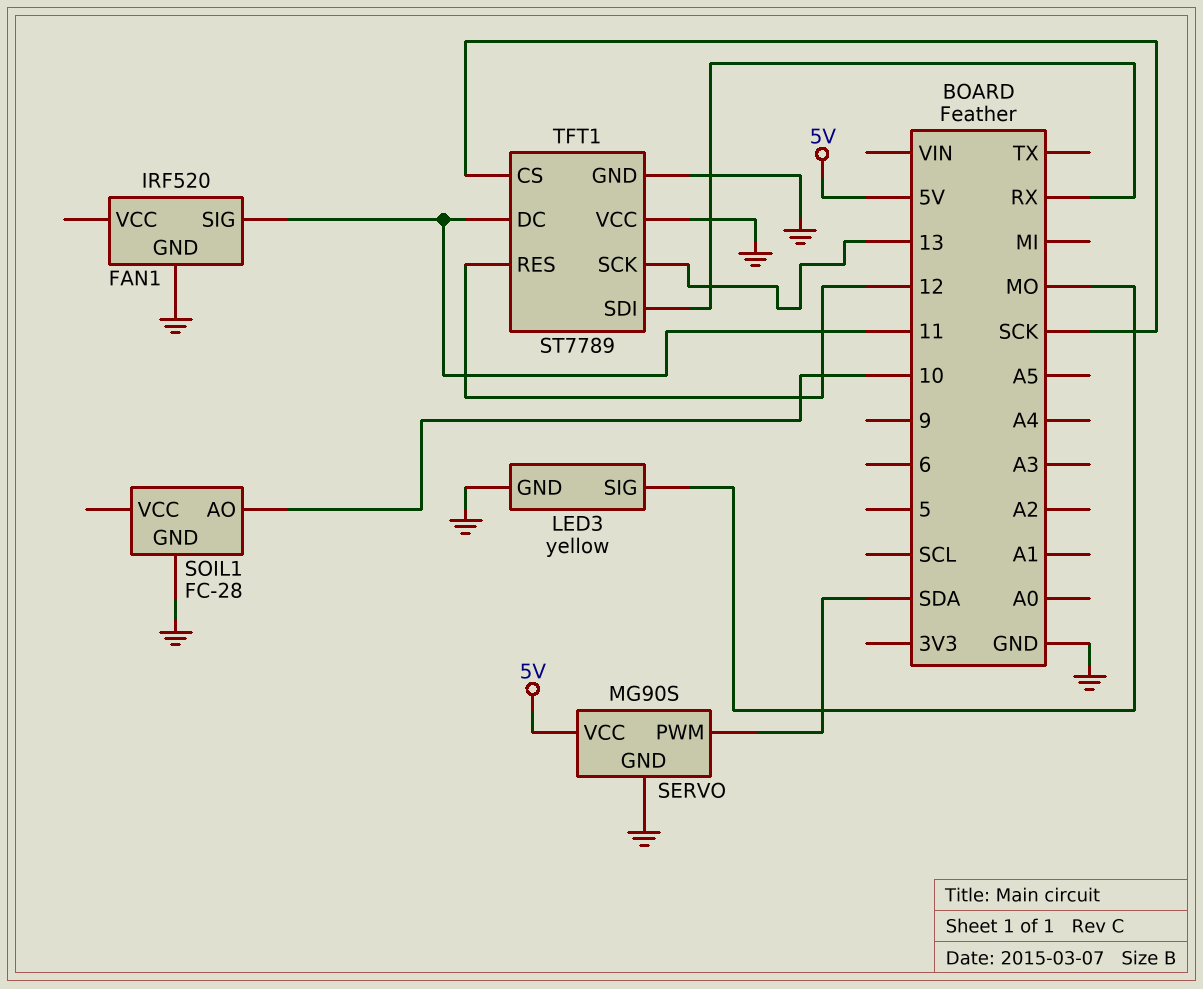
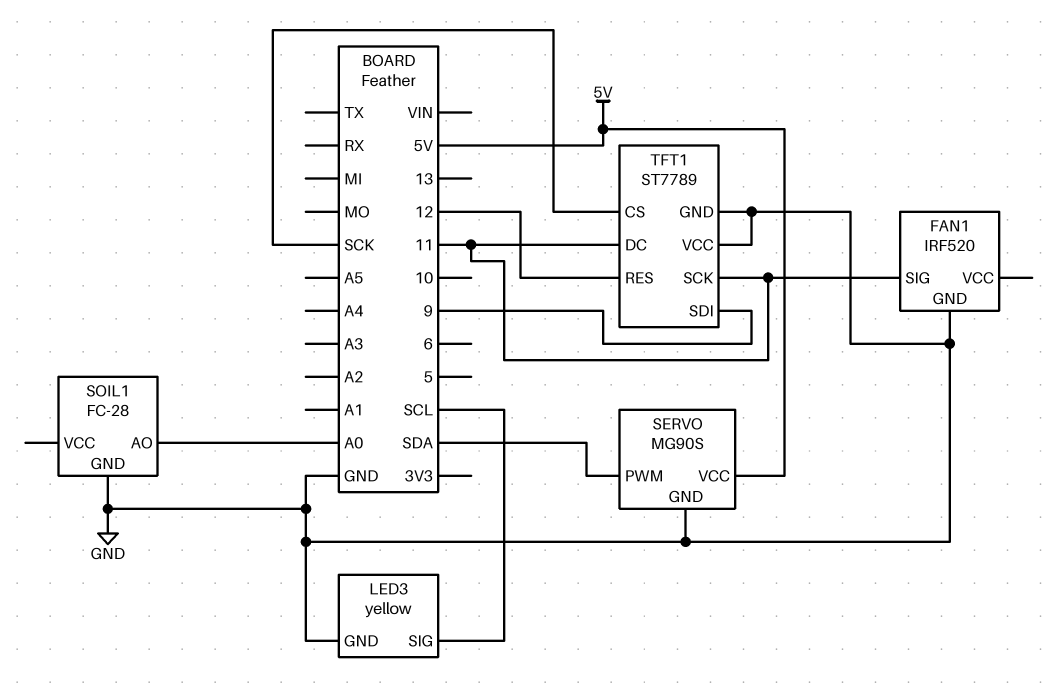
LED3 pin SIG: MO -> SCL
SOIL1 pin AO: 10 -> A0
TFT1 pin SCK: 13 -> 11
TFT1 pin SDI: RX -> 9

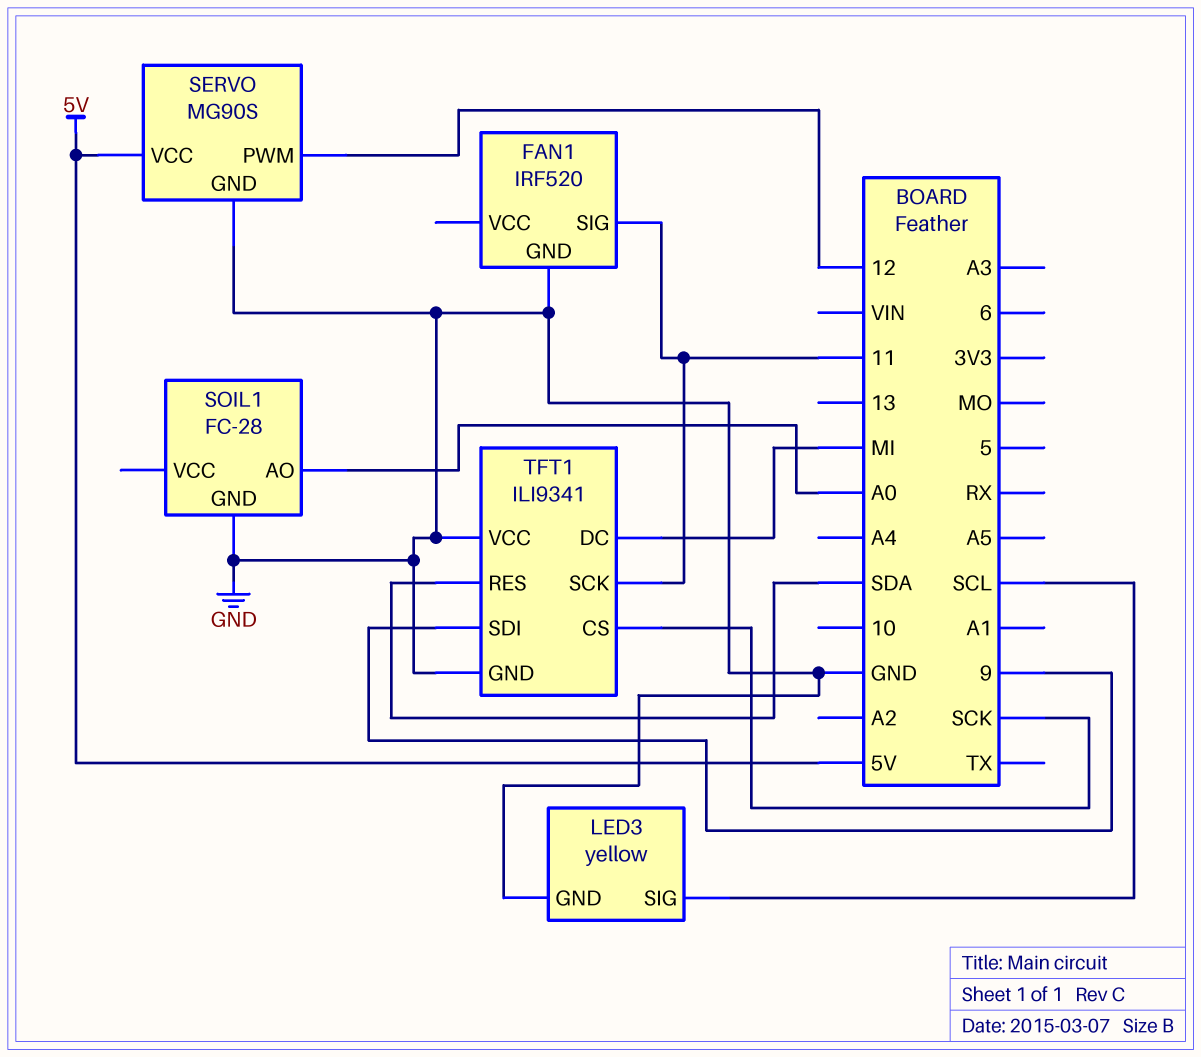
SERVO pin PWM: SDA -> 12
TFT1: ST7789 -> ILI9341
TFT1 pin DC: 11 -> MI
TFT1 pin RES: 12 -> SDA

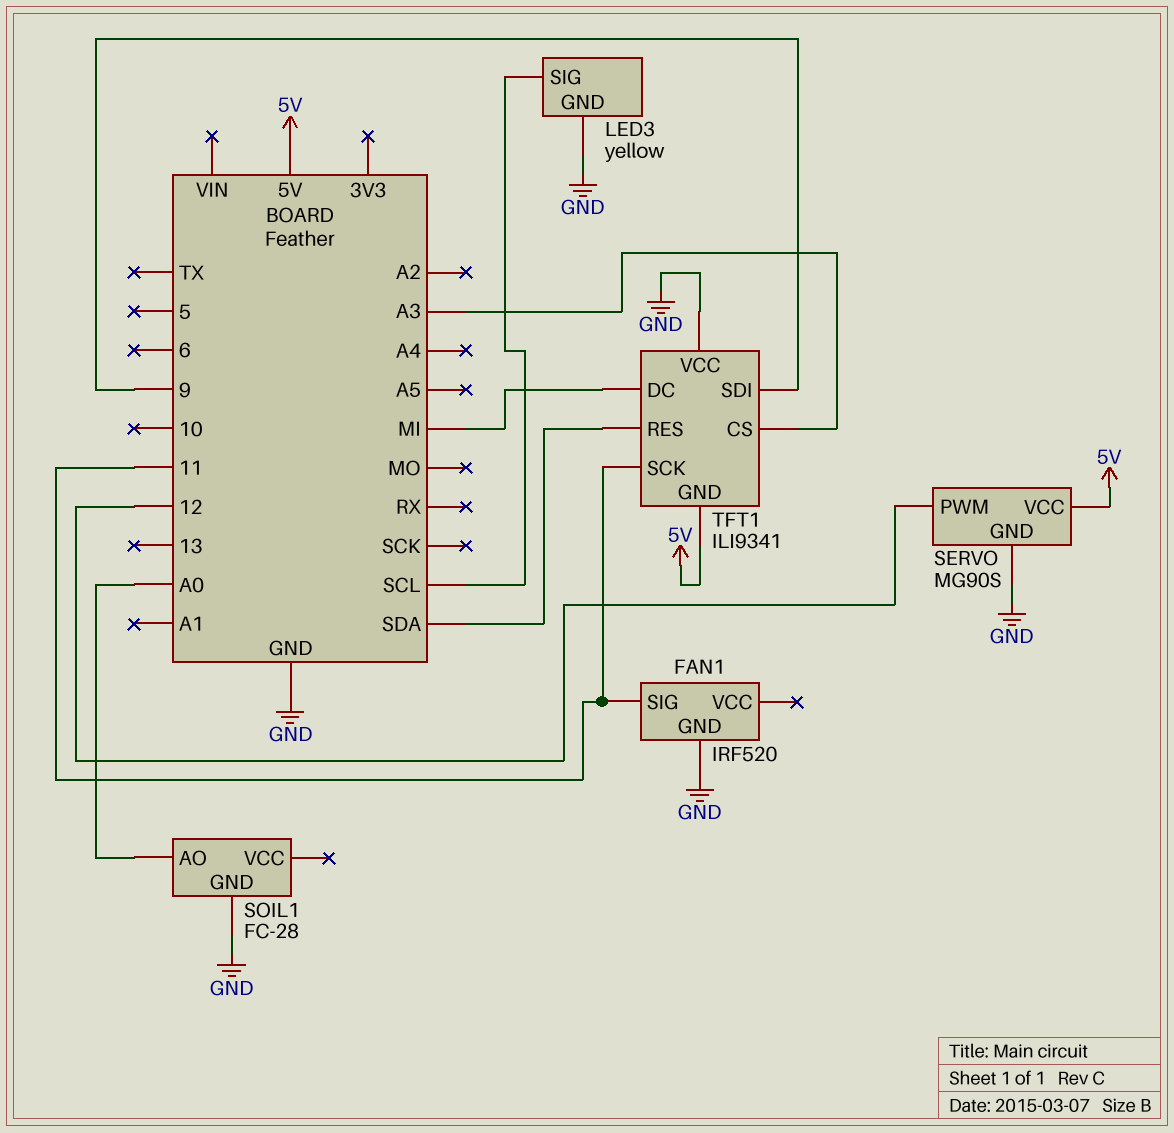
TFT1 pin CS: SCK -> A3
TFT1 pin GND: GND -> 5V

